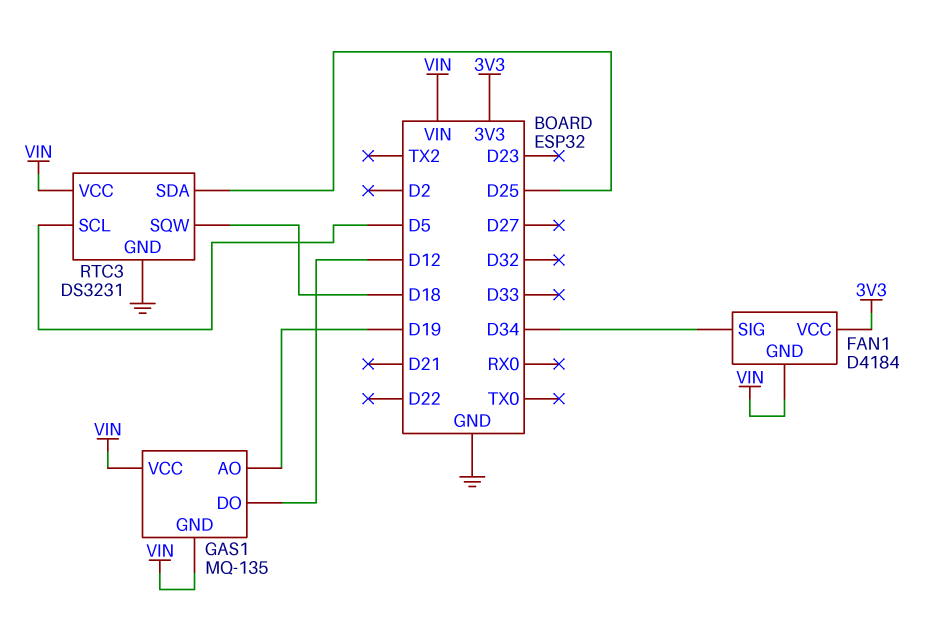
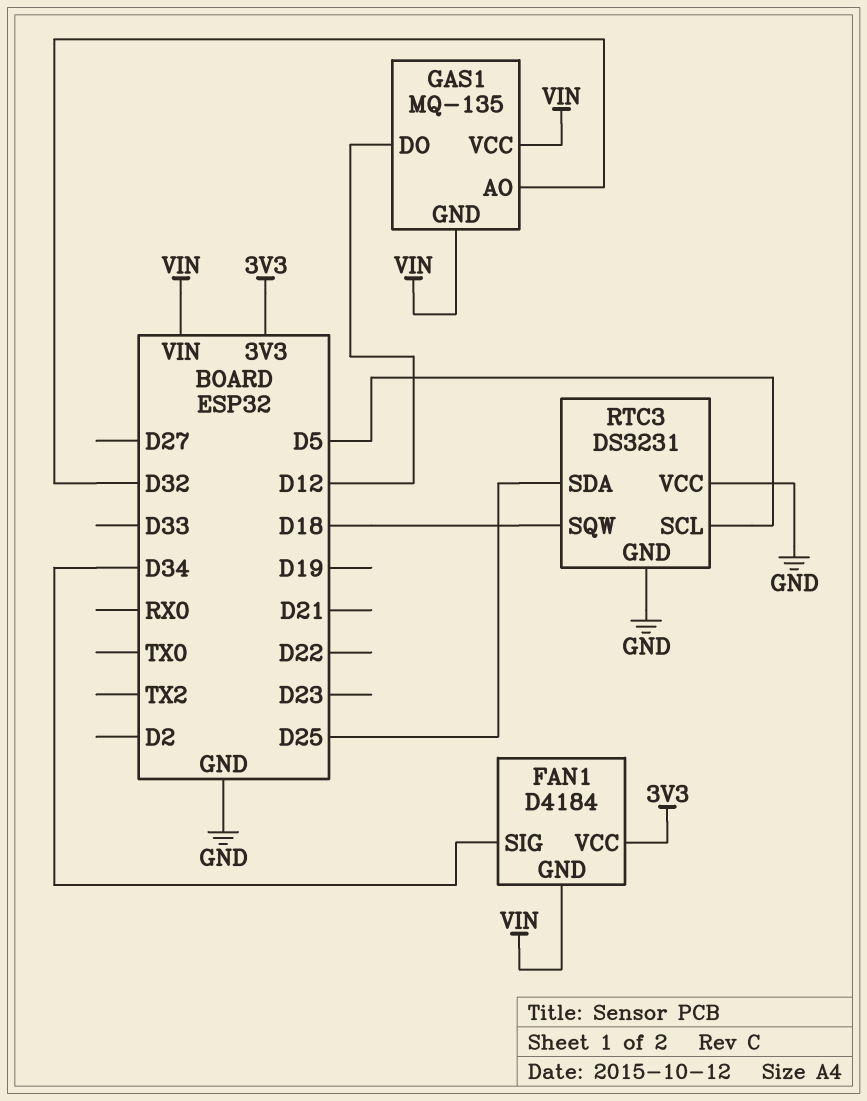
GAS1 pin AO: D19 -> D32
RTC3 pin VCC: VIN -> GND

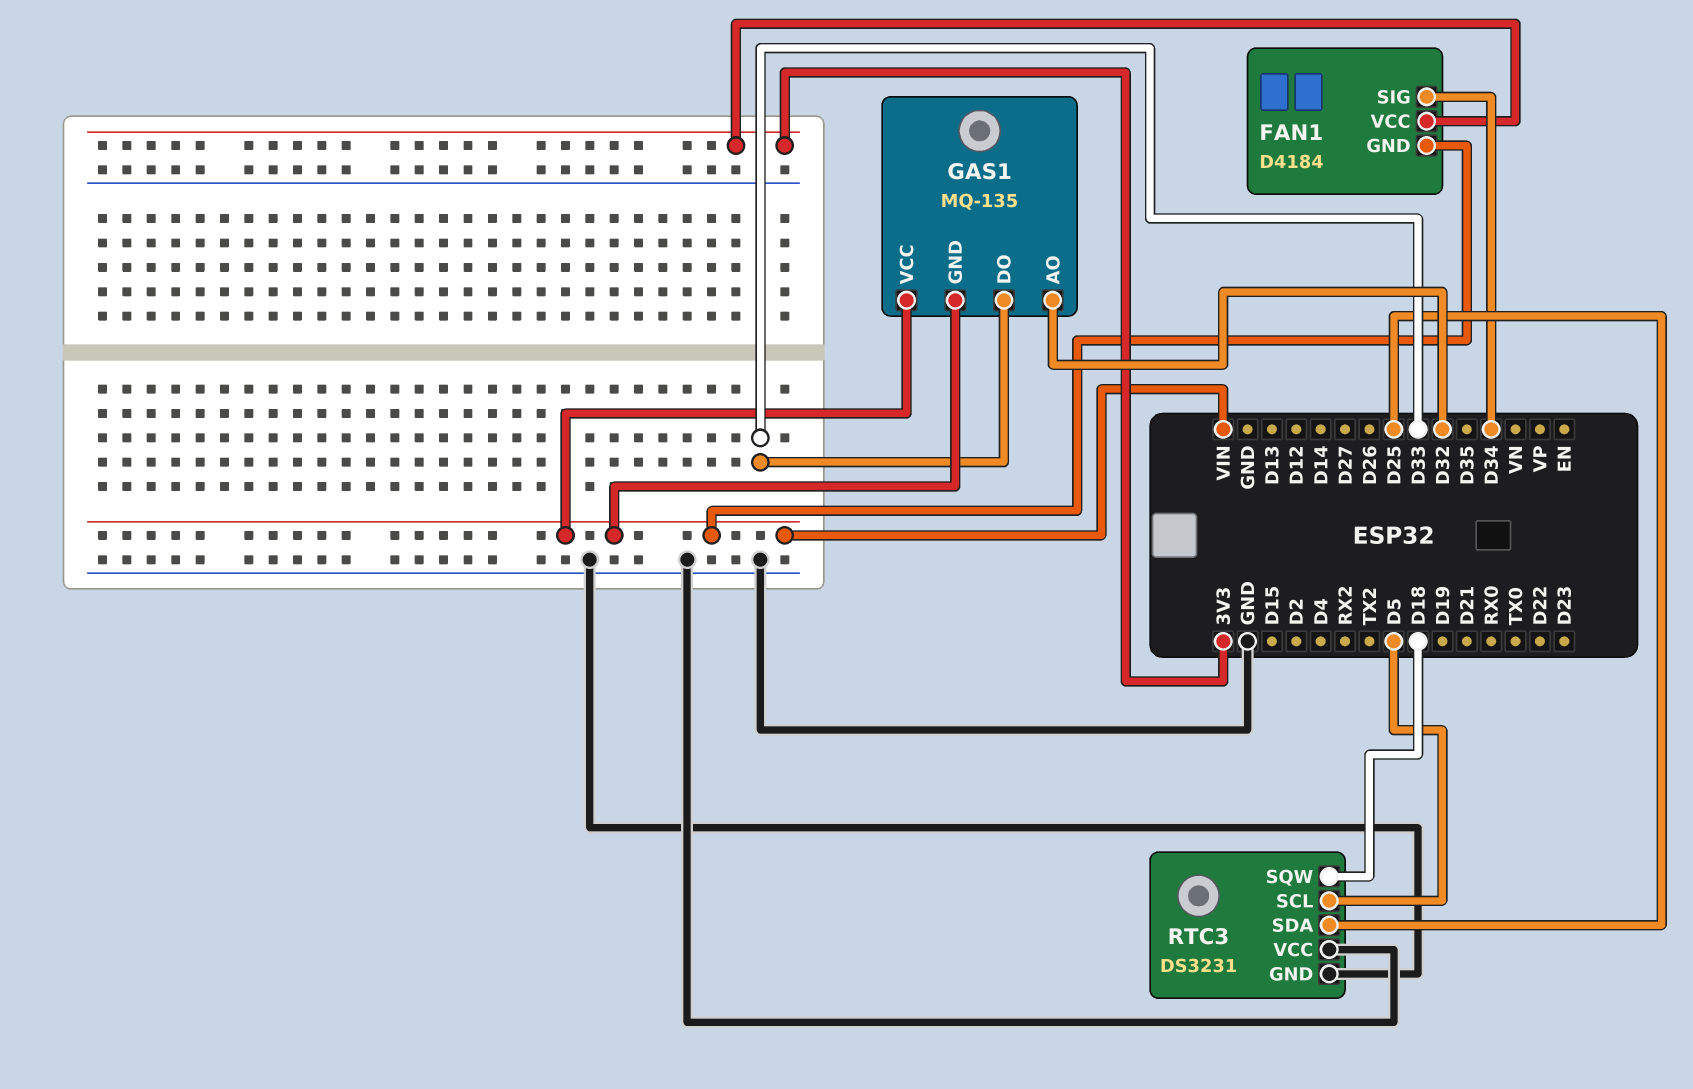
GAS1 pin DO: D12 -> D33

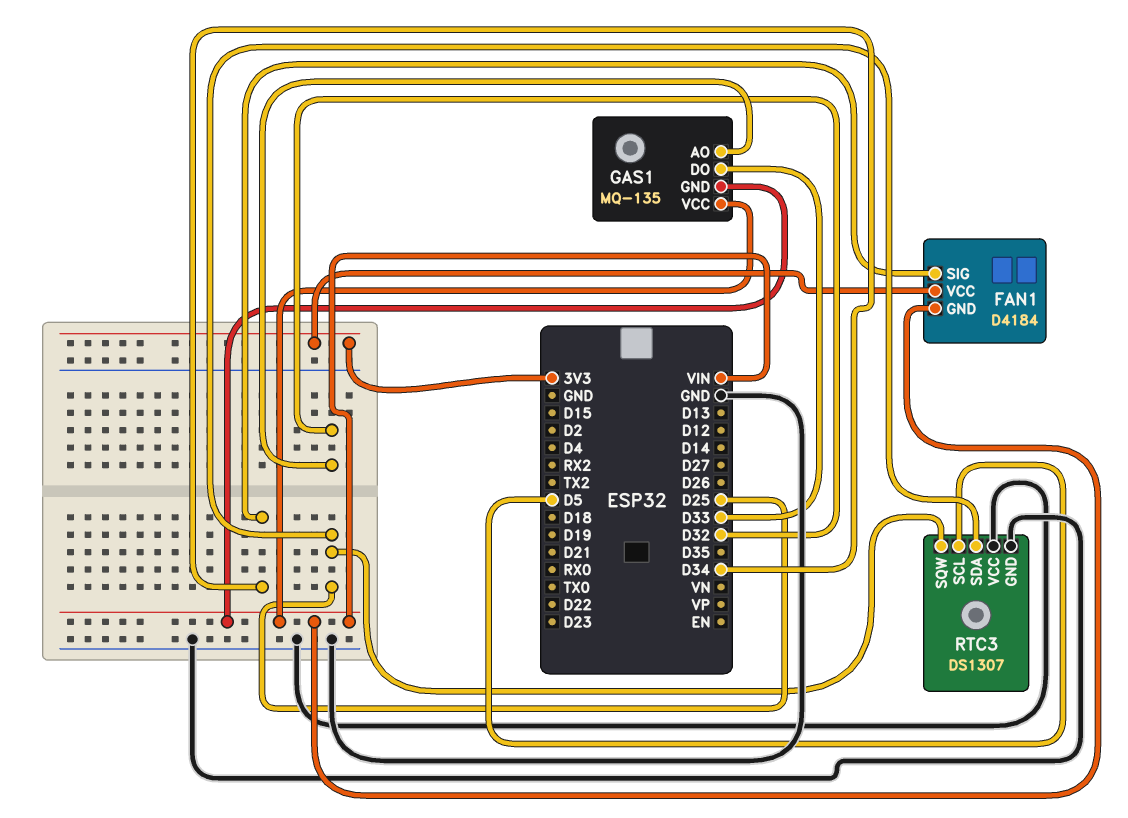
RTC3: DS3231 -> DS1307
RTC3 pin SQW: D18 -> D25

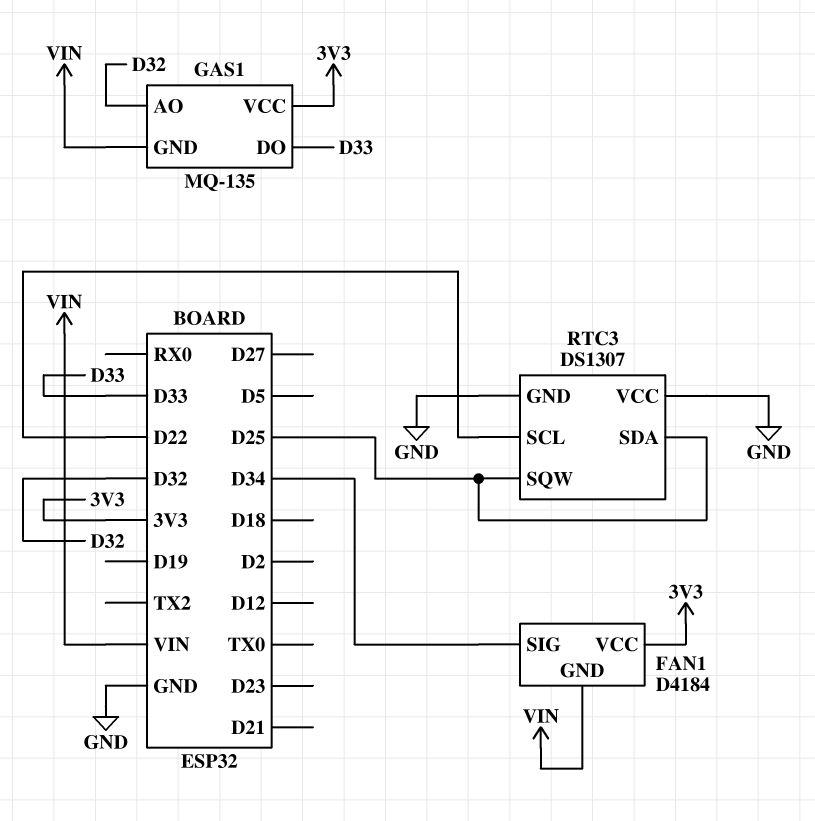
GAS1 pin VCC: VIN -> 3V3
RTC3 pin SCL: D5 -> D22

